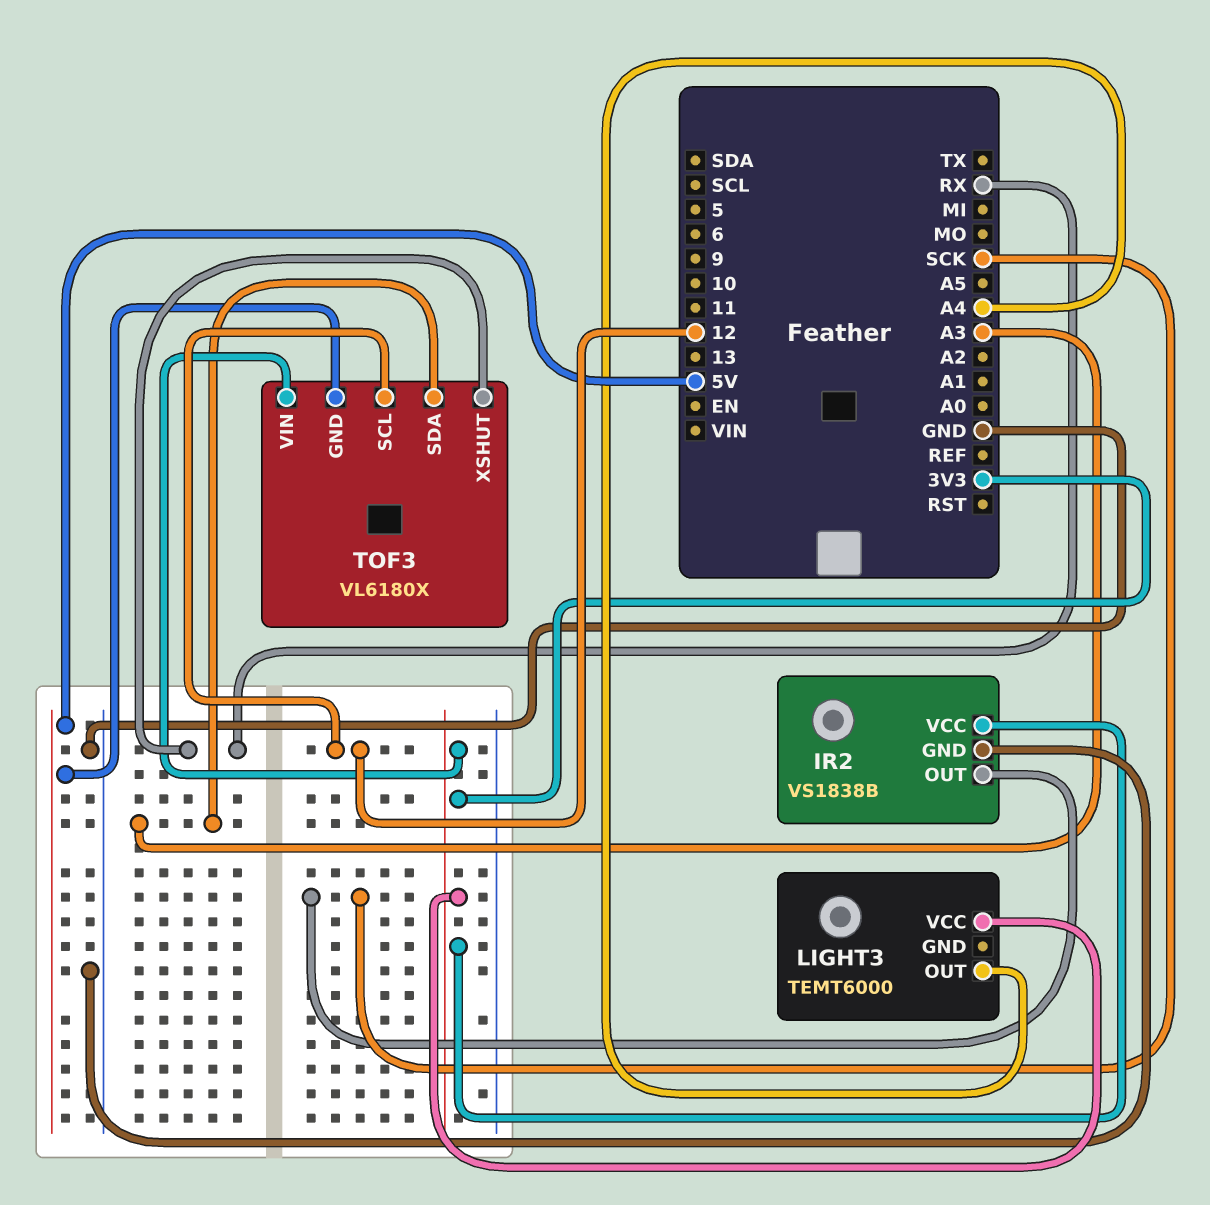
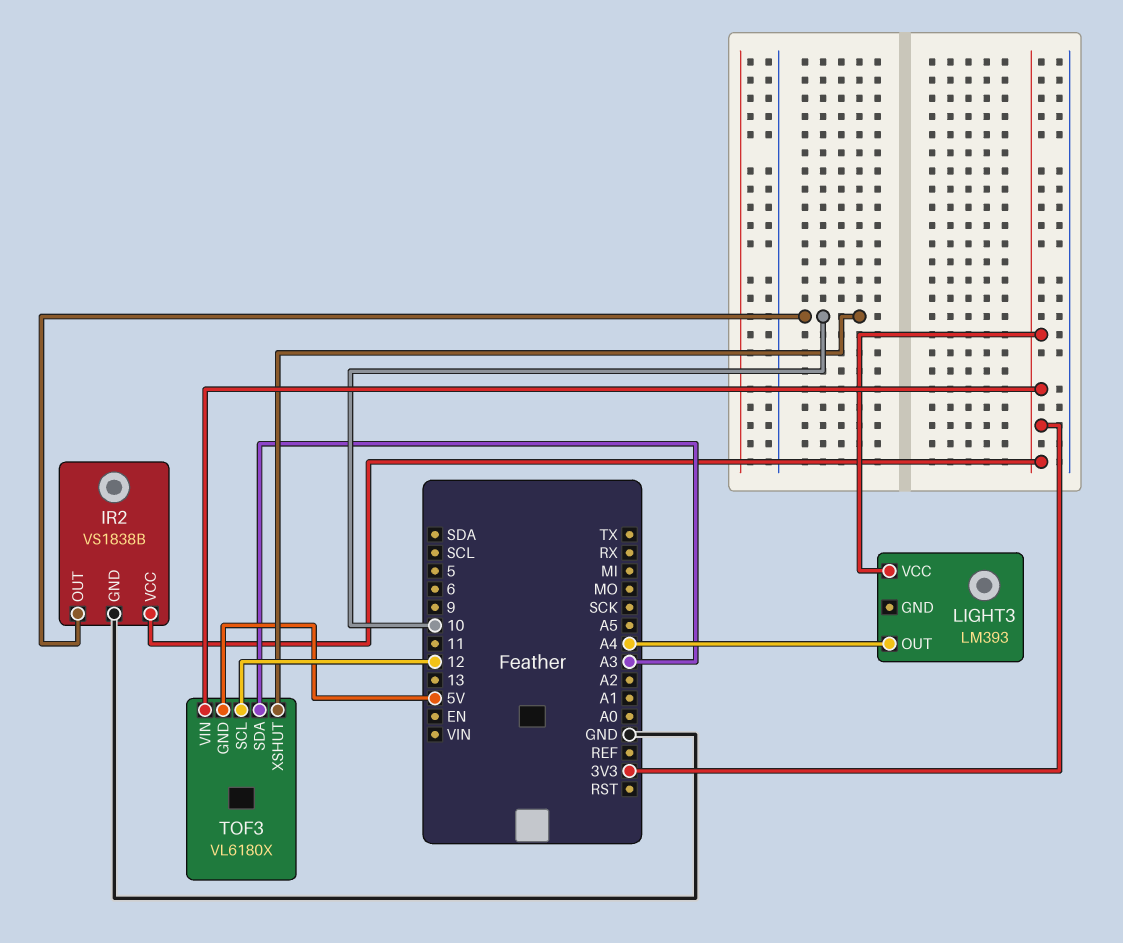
IR2 pin OUT: SCK -> 10
LIGHT3: TEMT6000 -> LM393
TOF3 pin XSHUT: RX -> 10

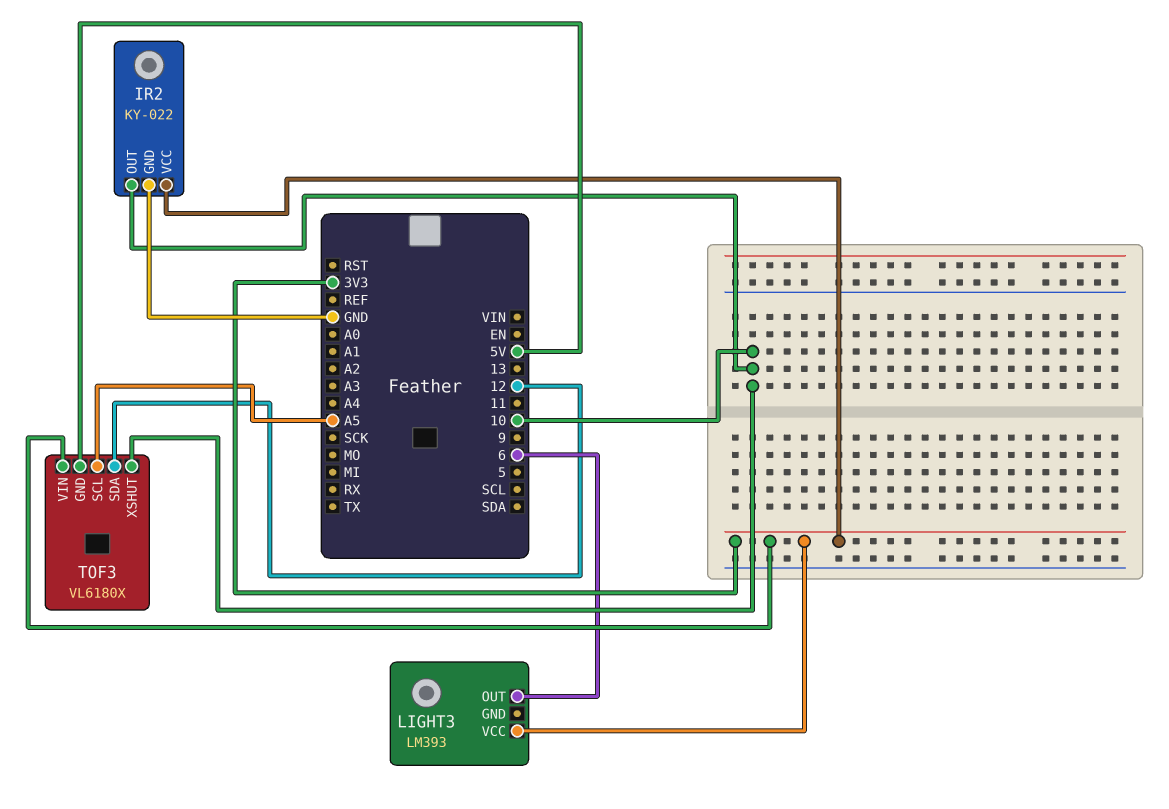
IR2: VS1838B -> KY-022
LIGHT3 pin OUT: A4 -> 6
TOF3 pin SCL: 12 -> A5
TOF3 pin SDA: A3 -> 12

